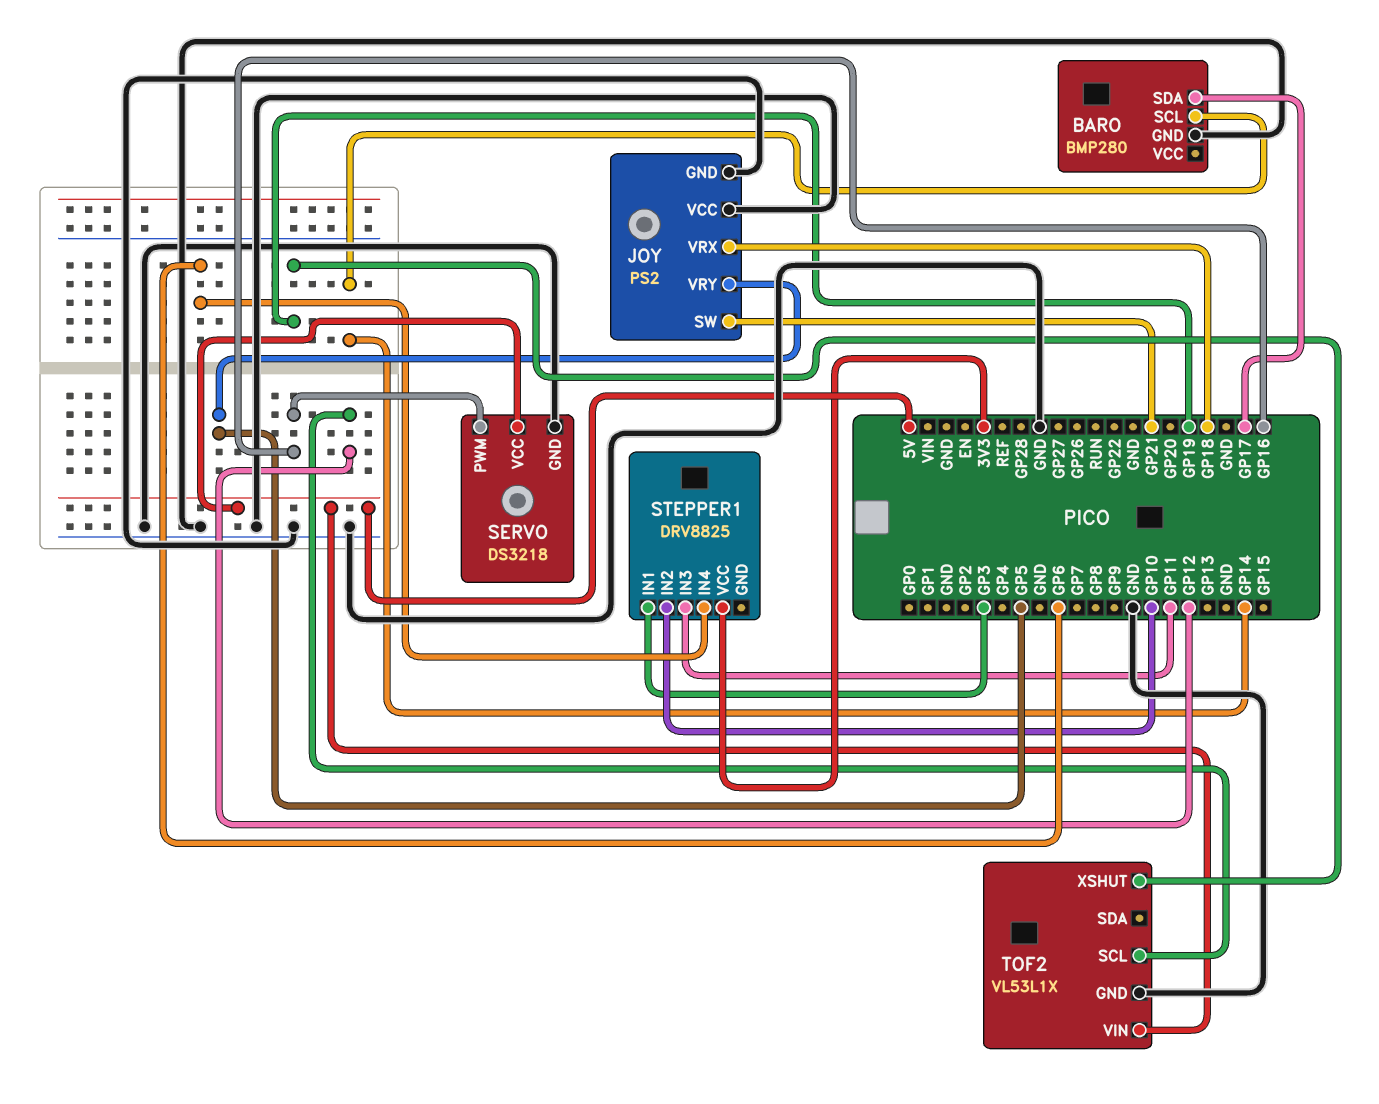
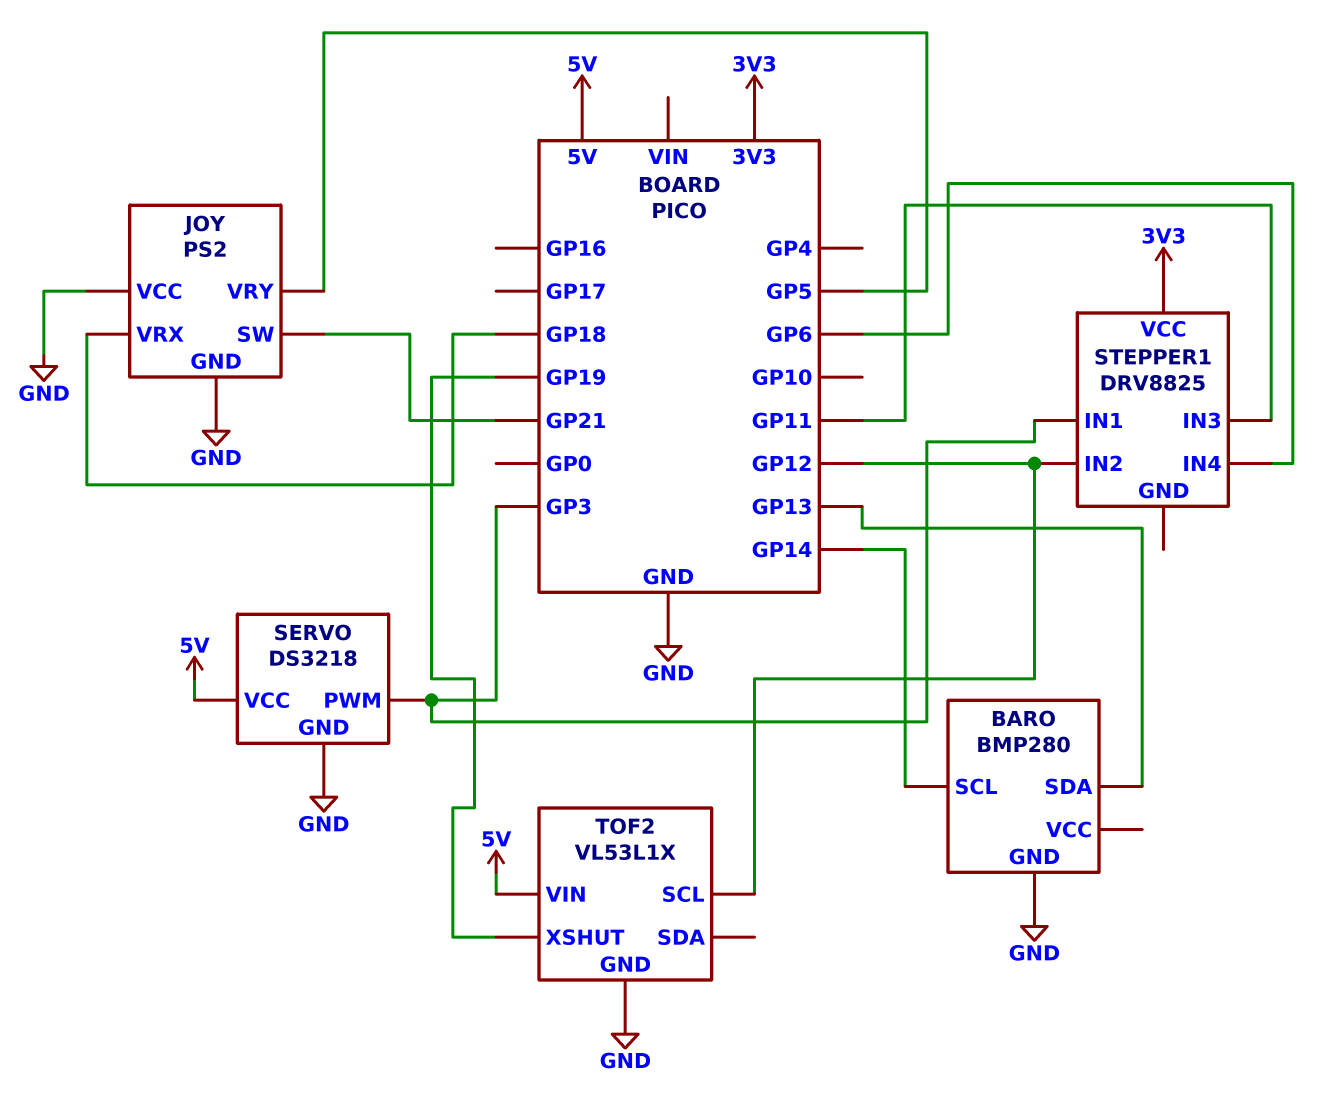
BARO pin SDA: GP17 -> GP13
SERVO pin PWM: GP16 -> GP3
STEPPER1 pin IN2: GP10 -> GP12

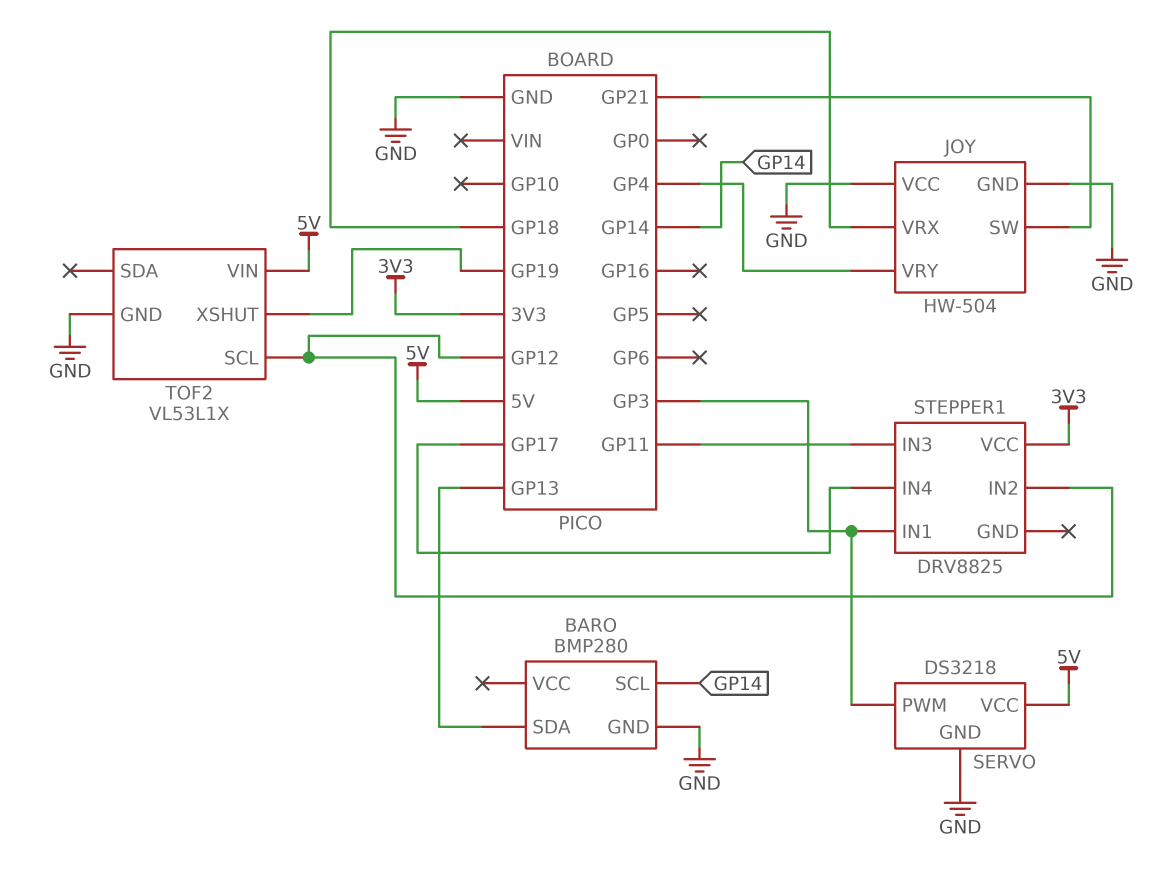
JOY: PS2 -> HW-504
JOY pin VRY: GP5 -> GP4
STEPPER1 pin IN4: GP6 -> GP17

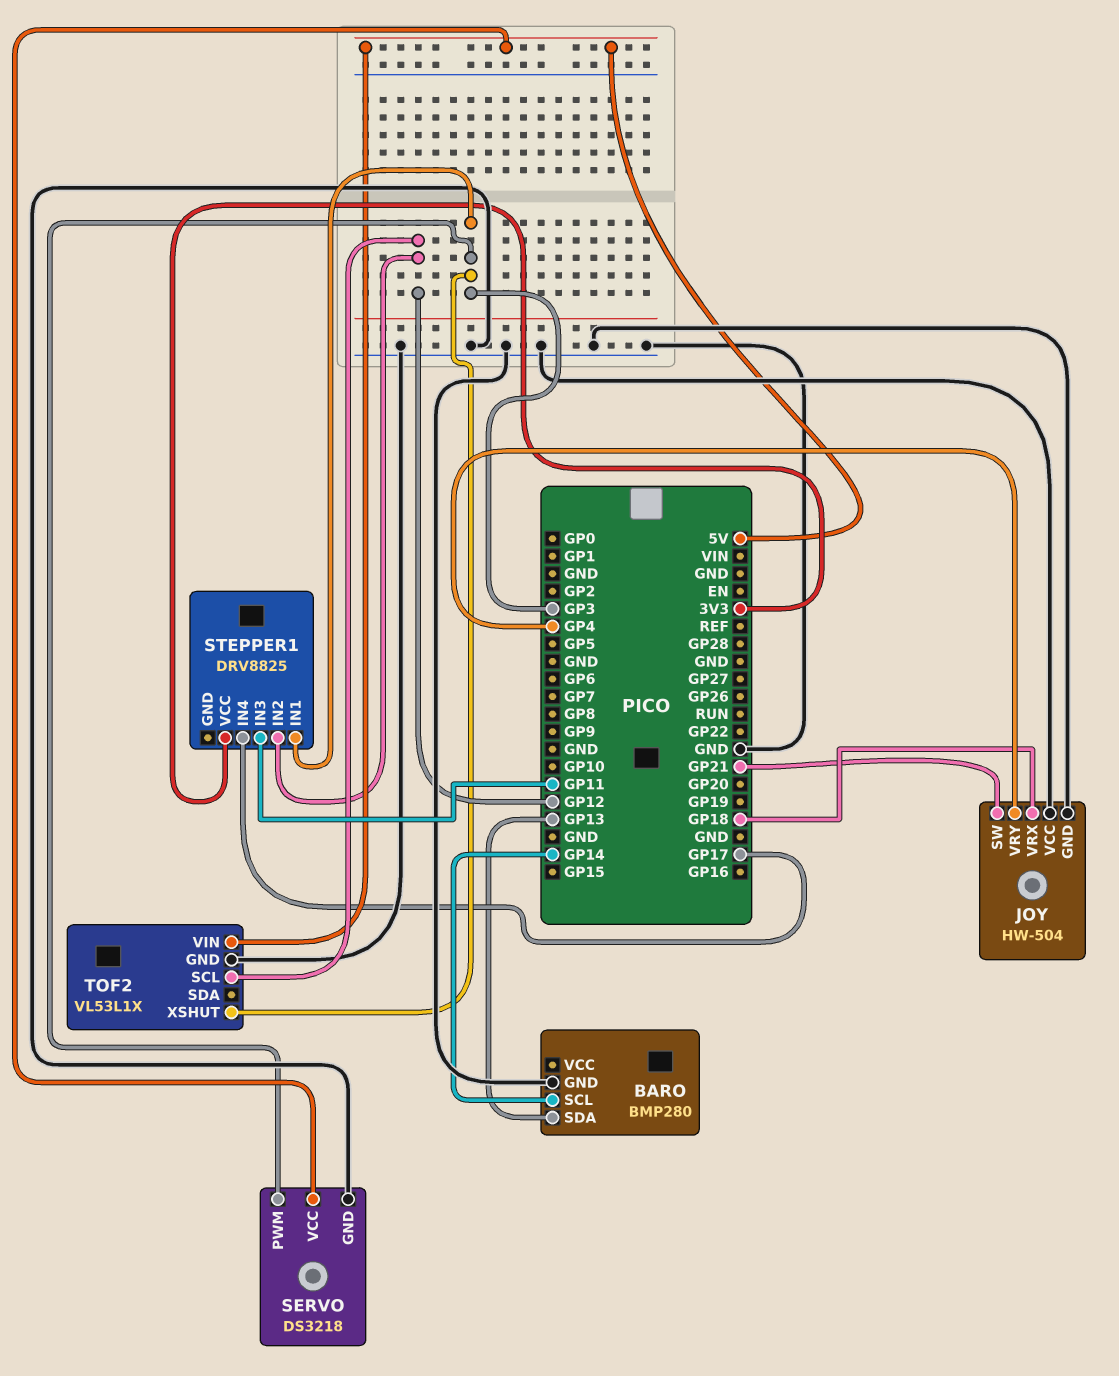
TOF2 pin XSHUT: GP19 -> GP3

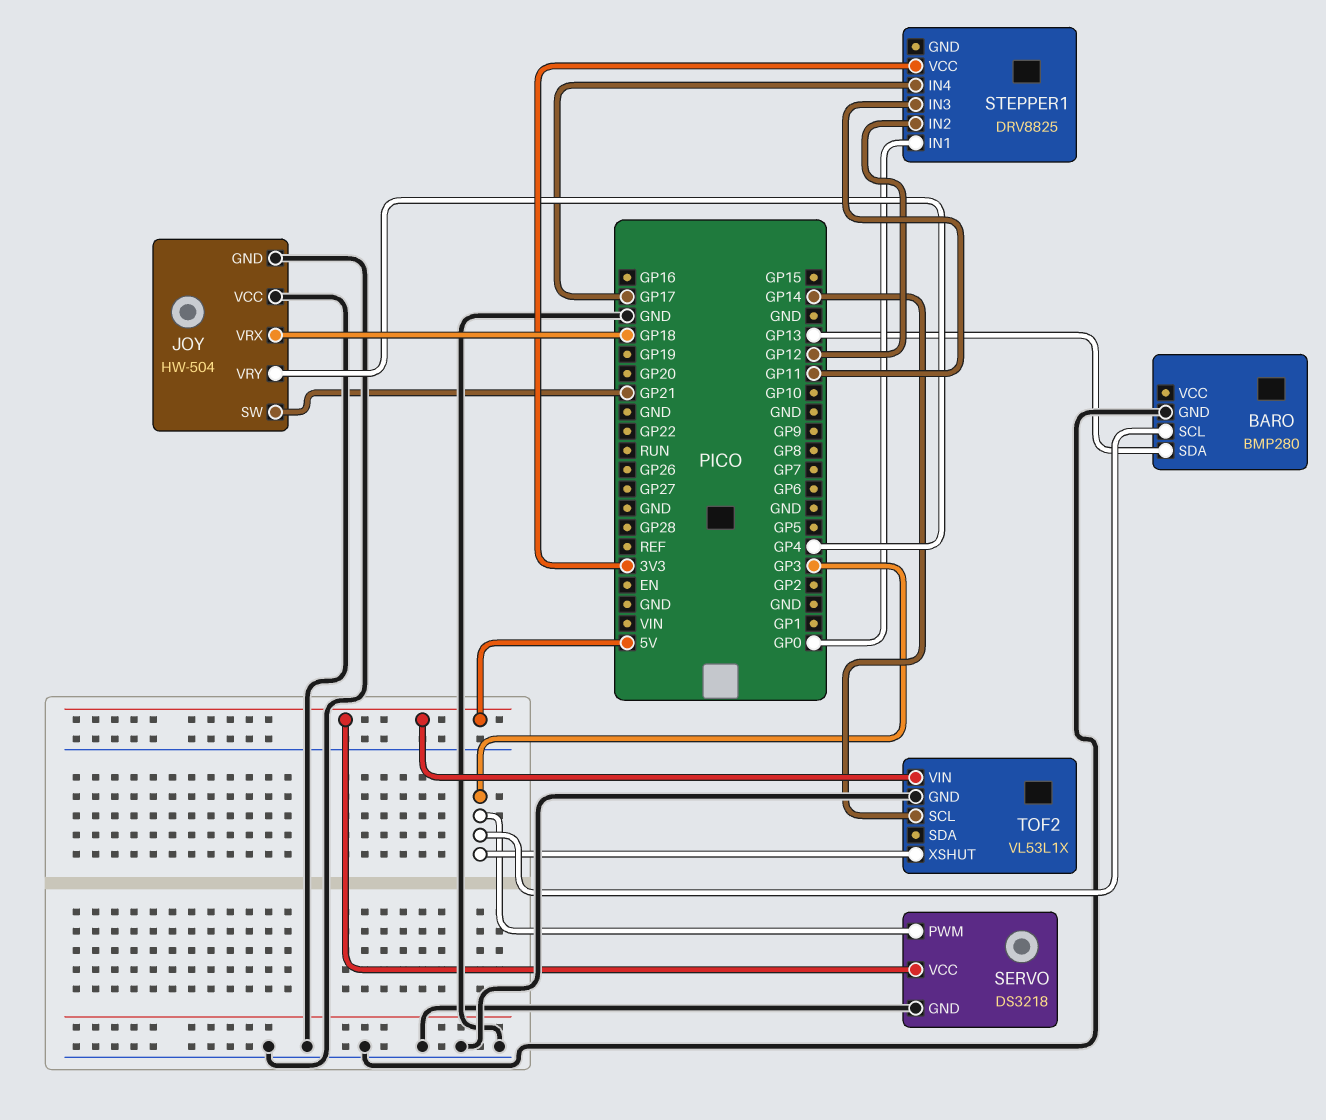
BARO pin SCL: GP14 -> GP3
STEPPER1 pin IN1: GP3 -> GP0
TOF2 pin SCL: GP12 -> GP14

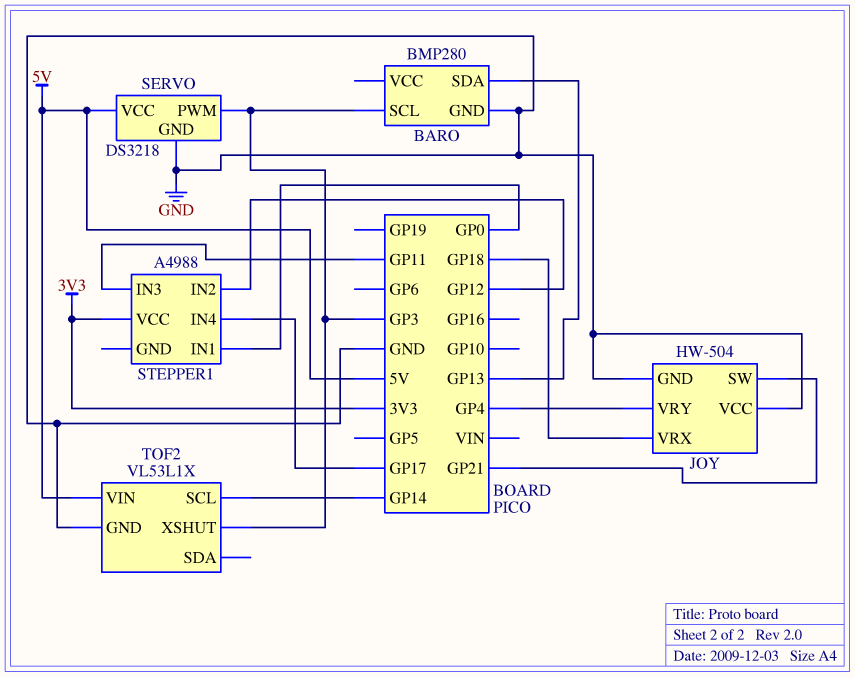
STEPPER1: DRV8825 -> A4988

